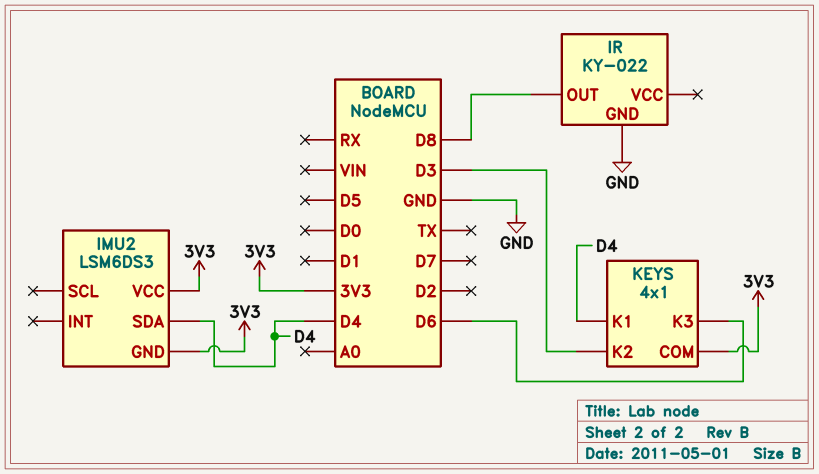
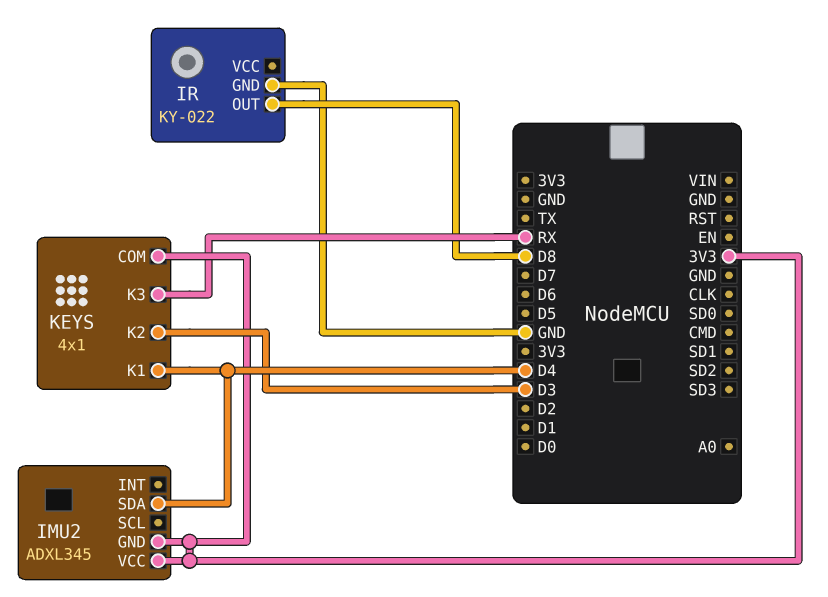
IMU2: LSM6DS3 -> ADXL345
KEYS pin K3: D6 -> RX

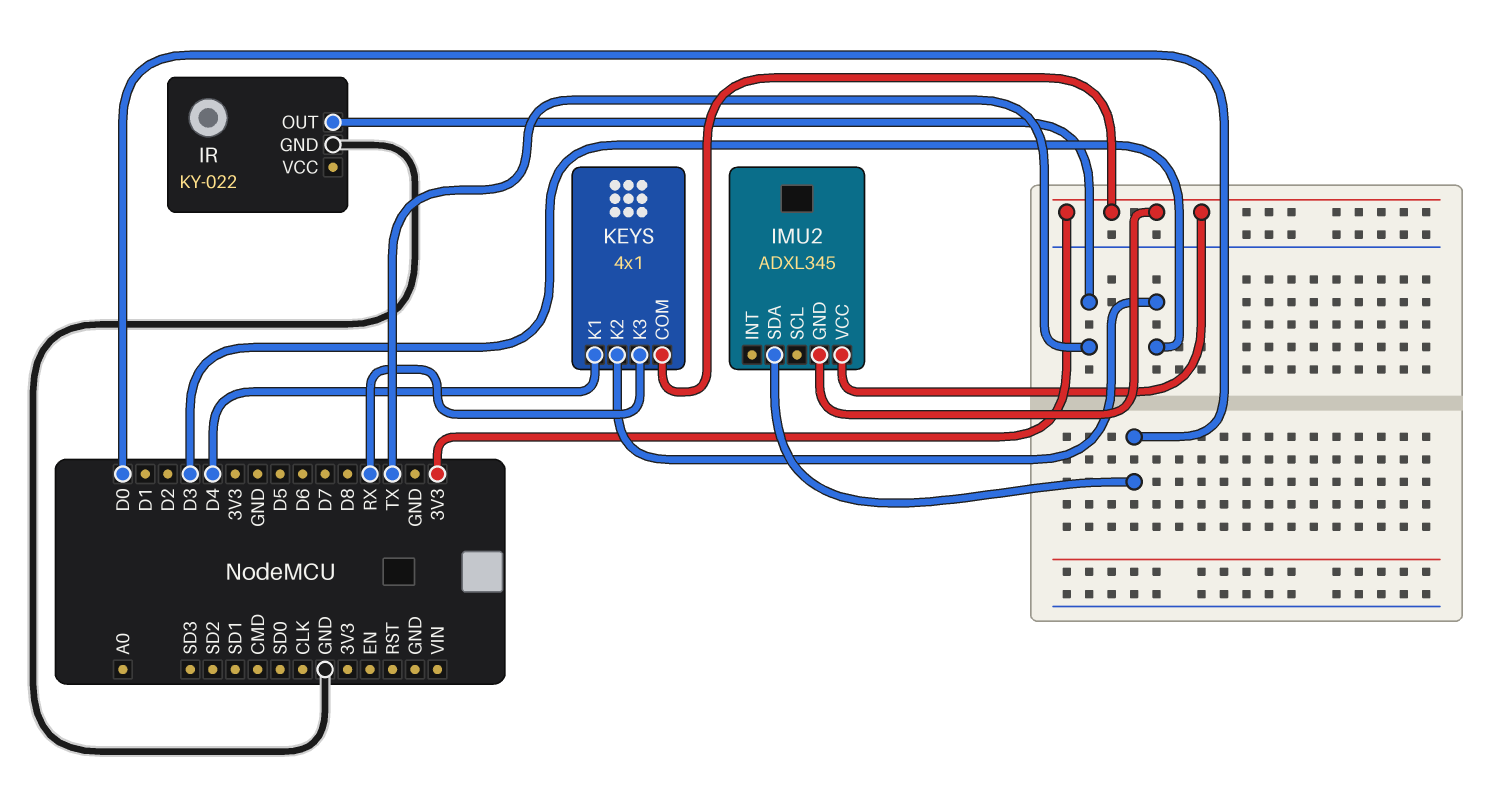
IMU2 pin SDA: D4 -> D0
IR pin OUT: D8 -> TX

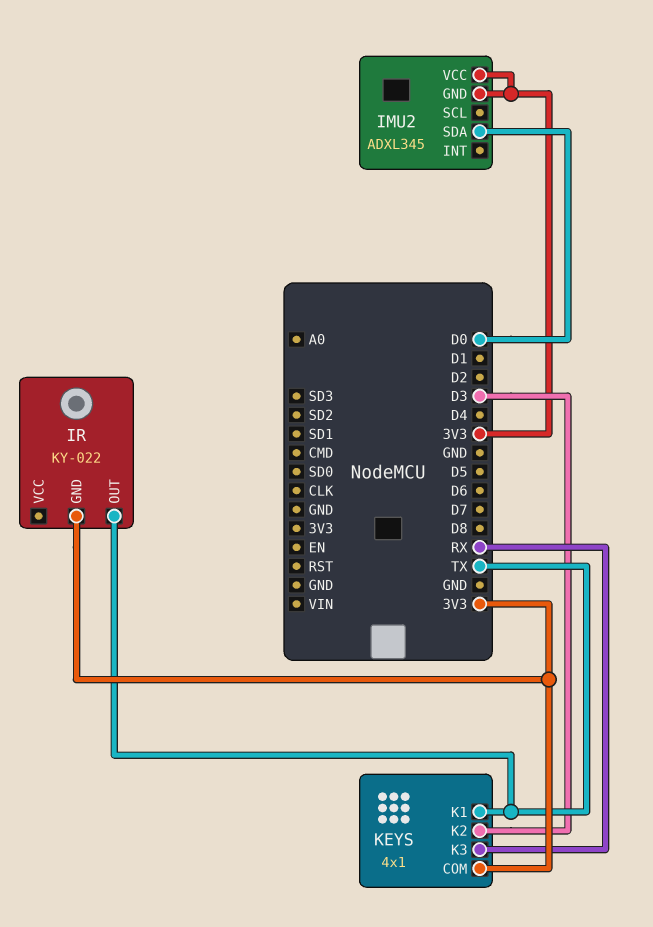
IR pin GND: GND -> 3V3
KEYS pin K1: D4 -> TX

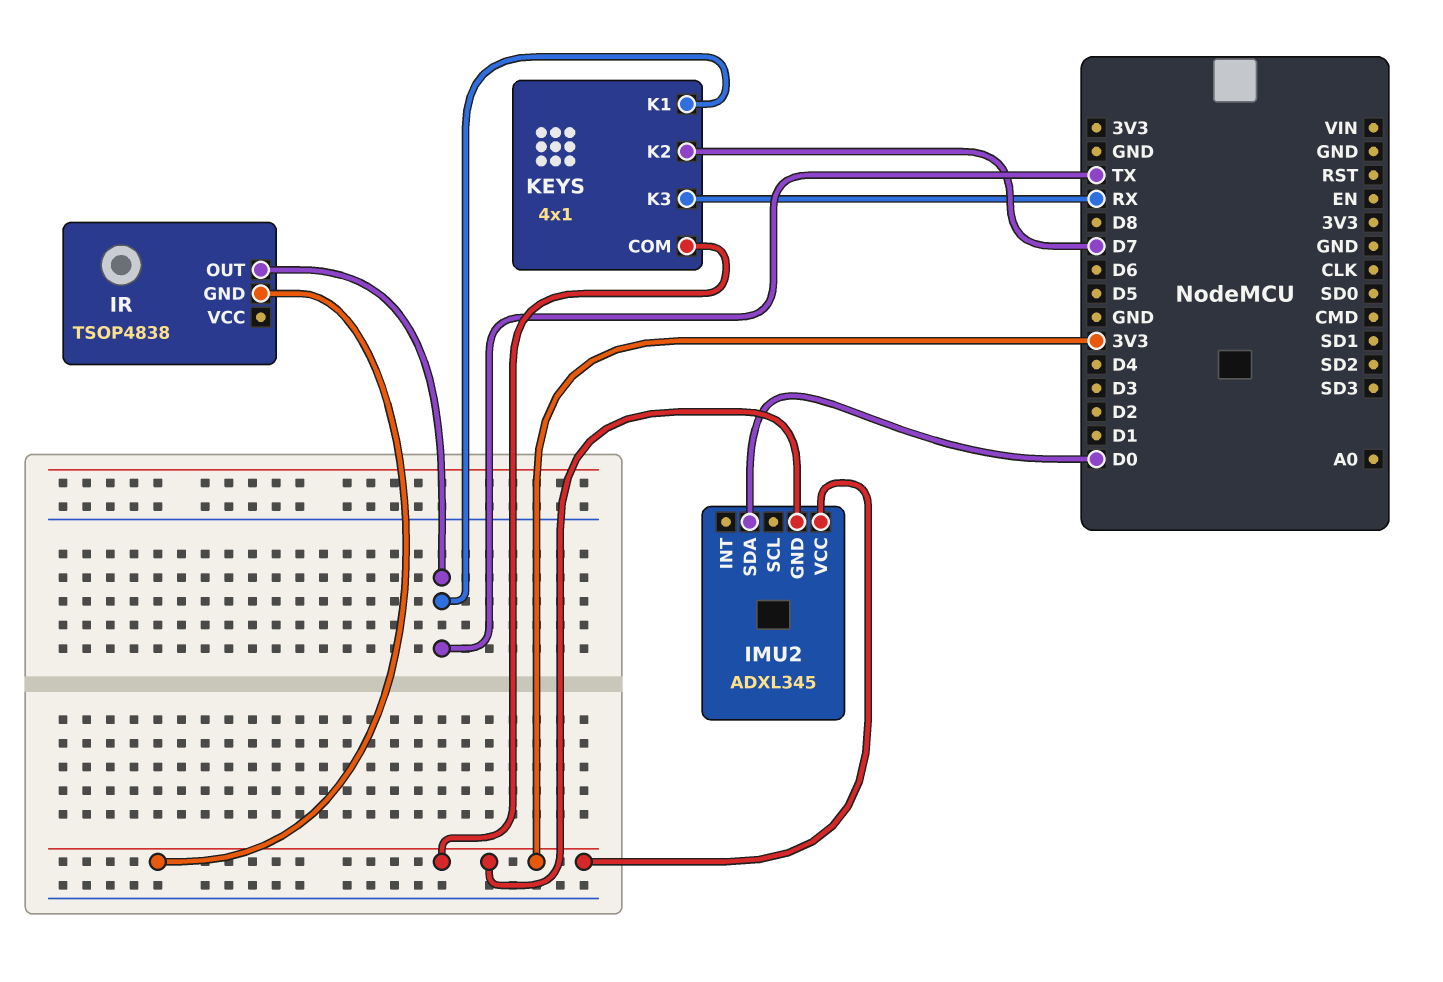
IR: KY-022 -> TSOP4838
KEYS pin K2: D3 -> D7

